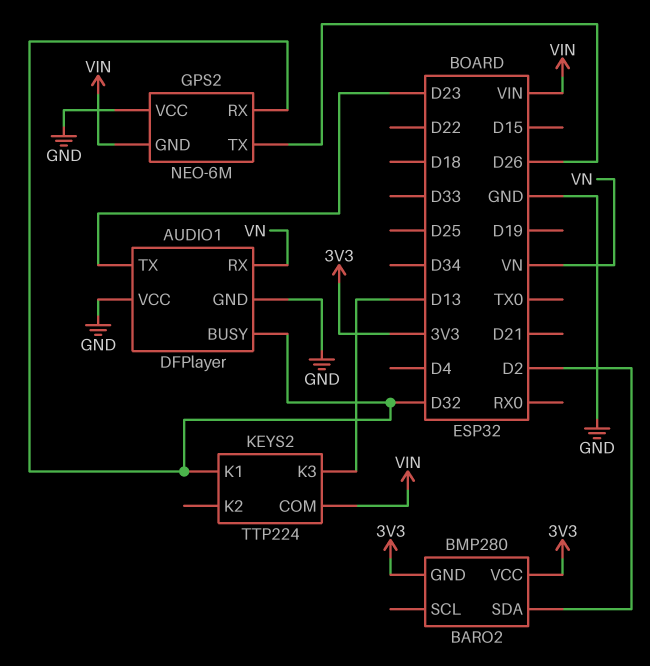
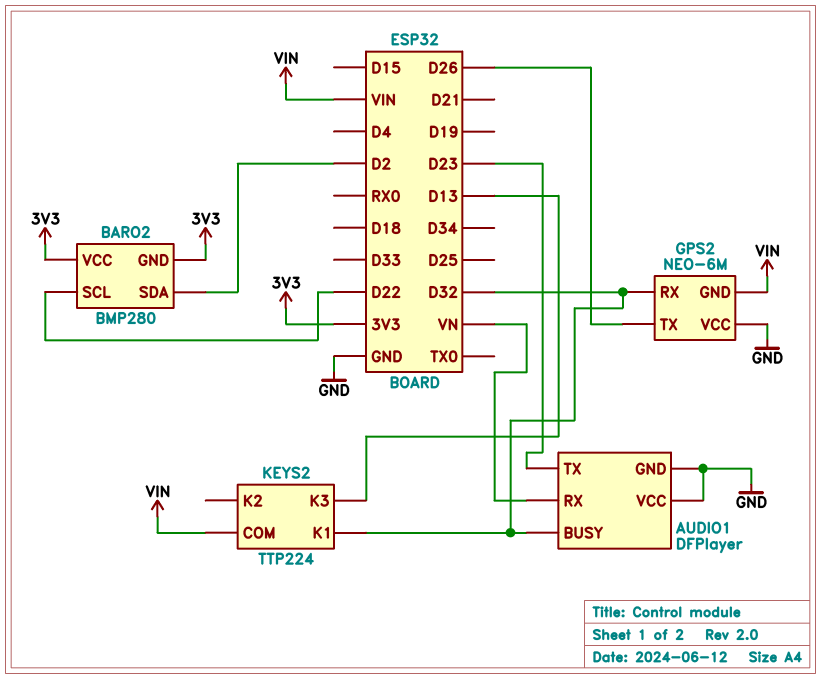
BARO2 pin SCL: none -> D22

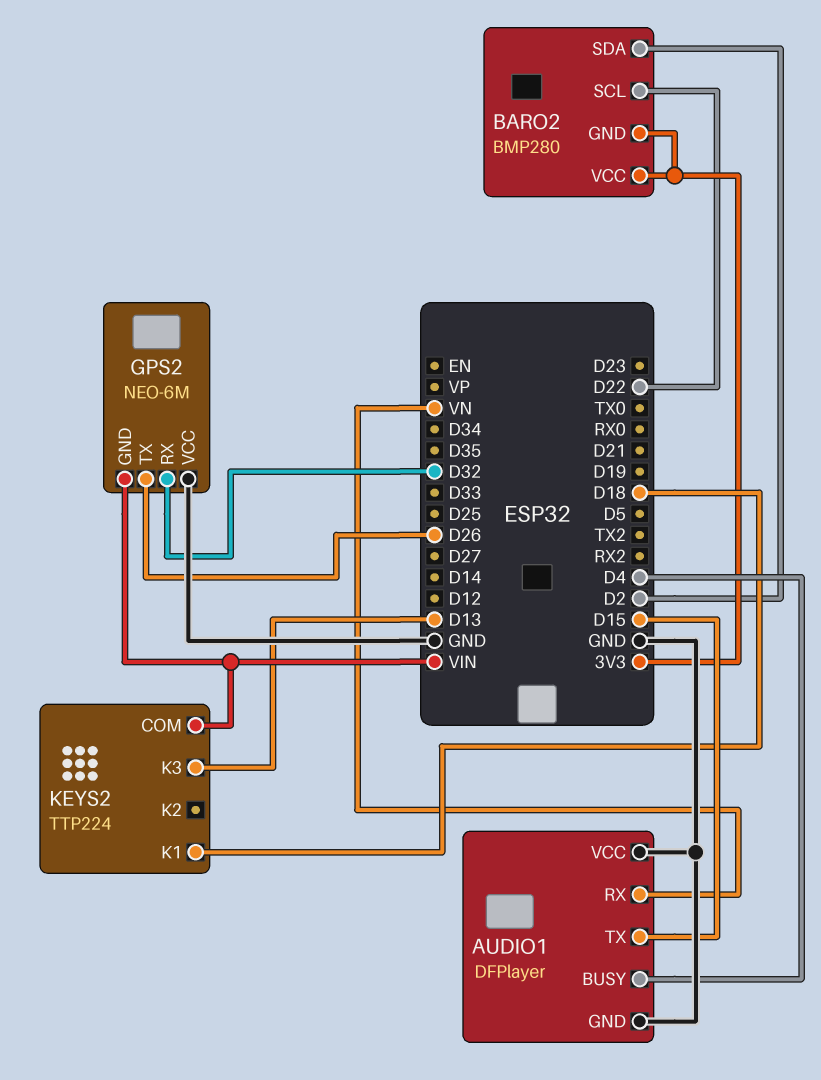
AUDIO1 pin BUSY: D32 -> D4
AUDIO1 pin TX: D23 -> D15
KEYS2 pin K1: D32 -> D18

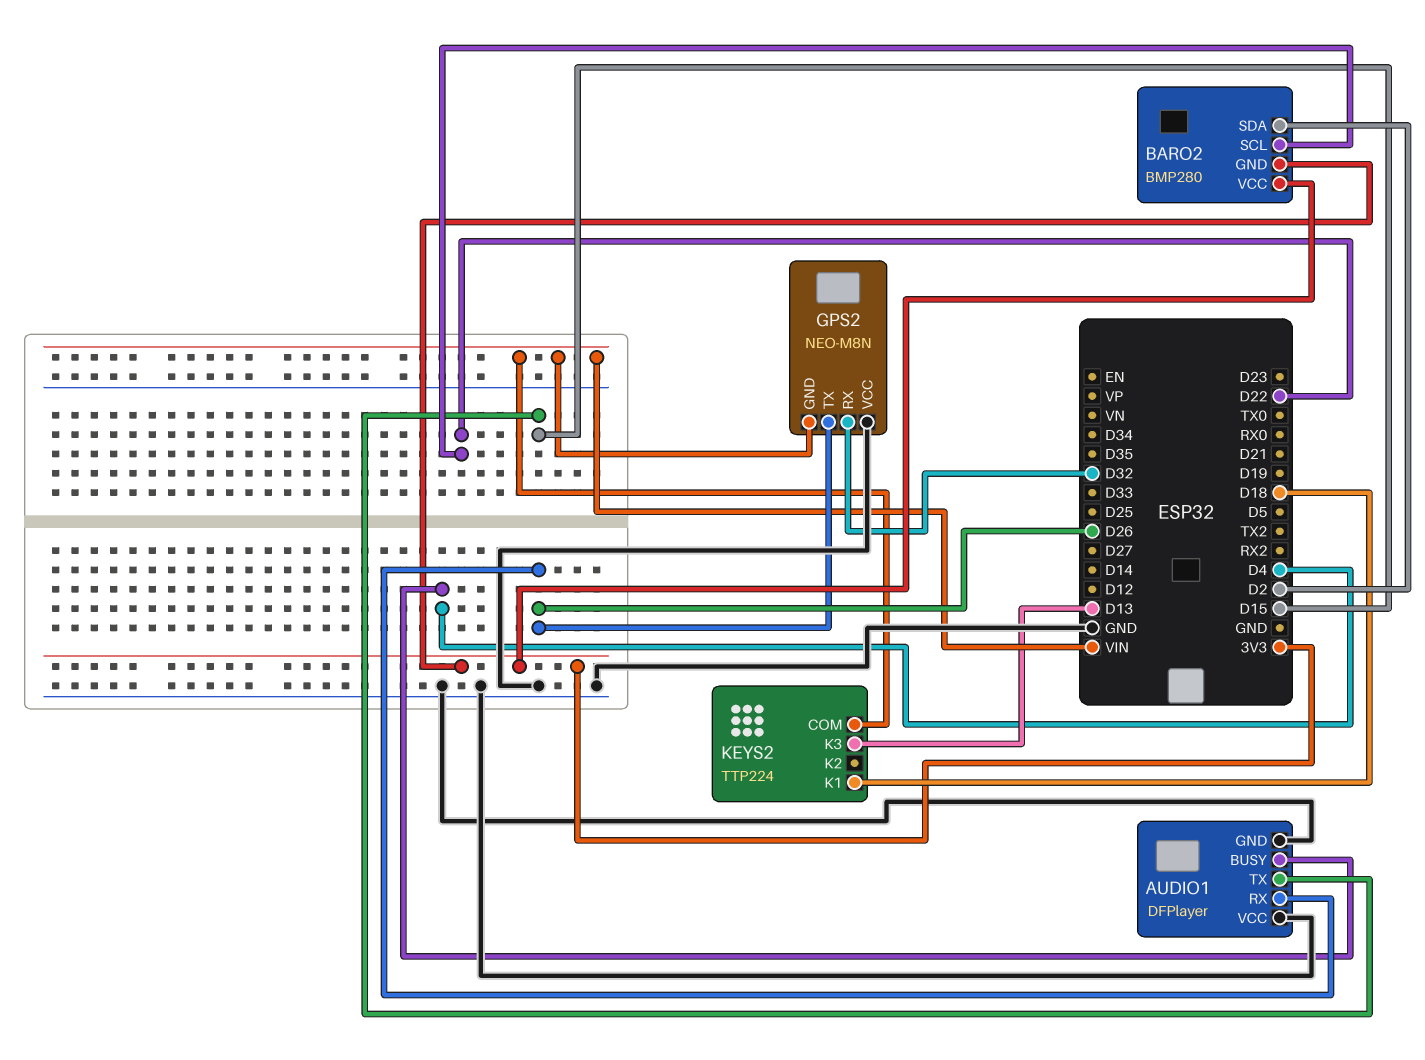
AUDIO1 pin RX: VN -> D26
GPS2: NEO-6M -> NEO-M8N

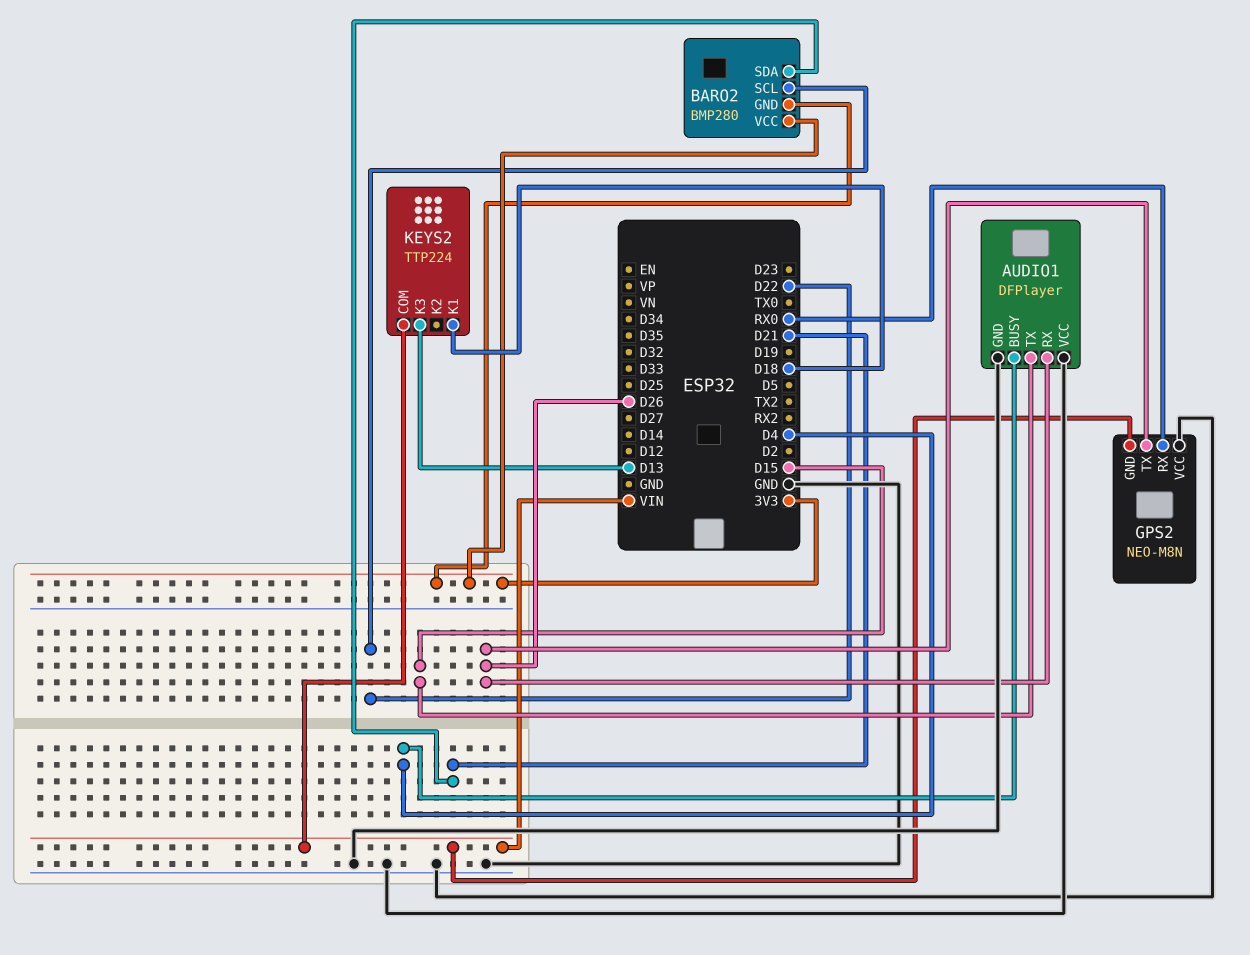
BARO2 pin SDA: D2 -> D21
GPS2 pin RX: D32 -> RX0

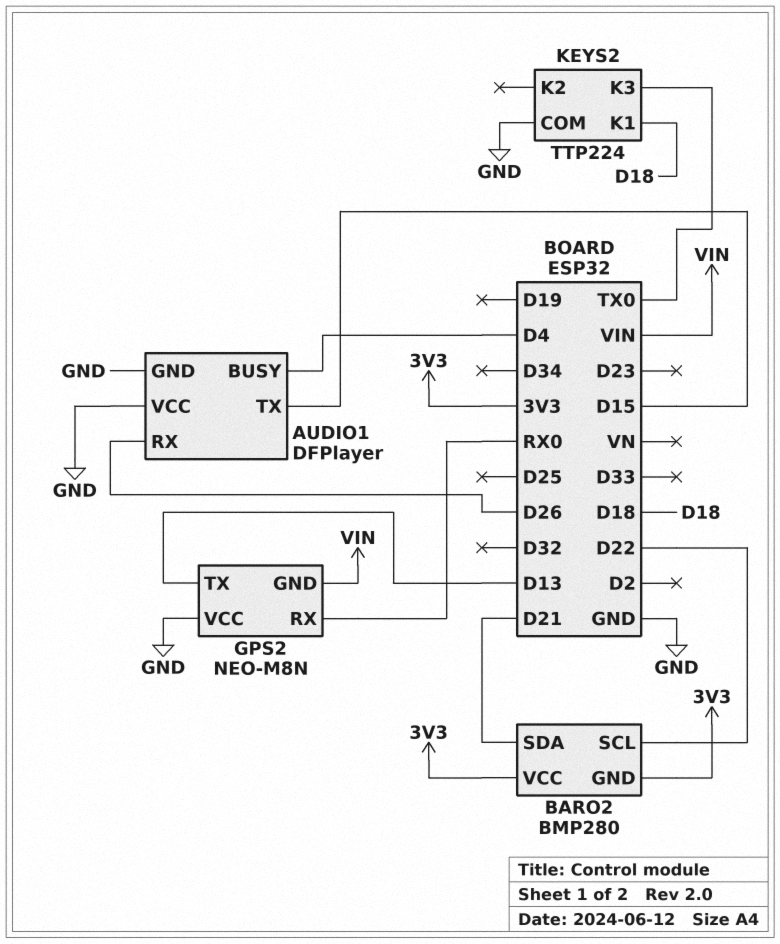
GPS2 pin TX: D26 -> D13
KEYS2 pin COM: VIN -> GND
KEYS2 pin K3: D13 -> TX0

